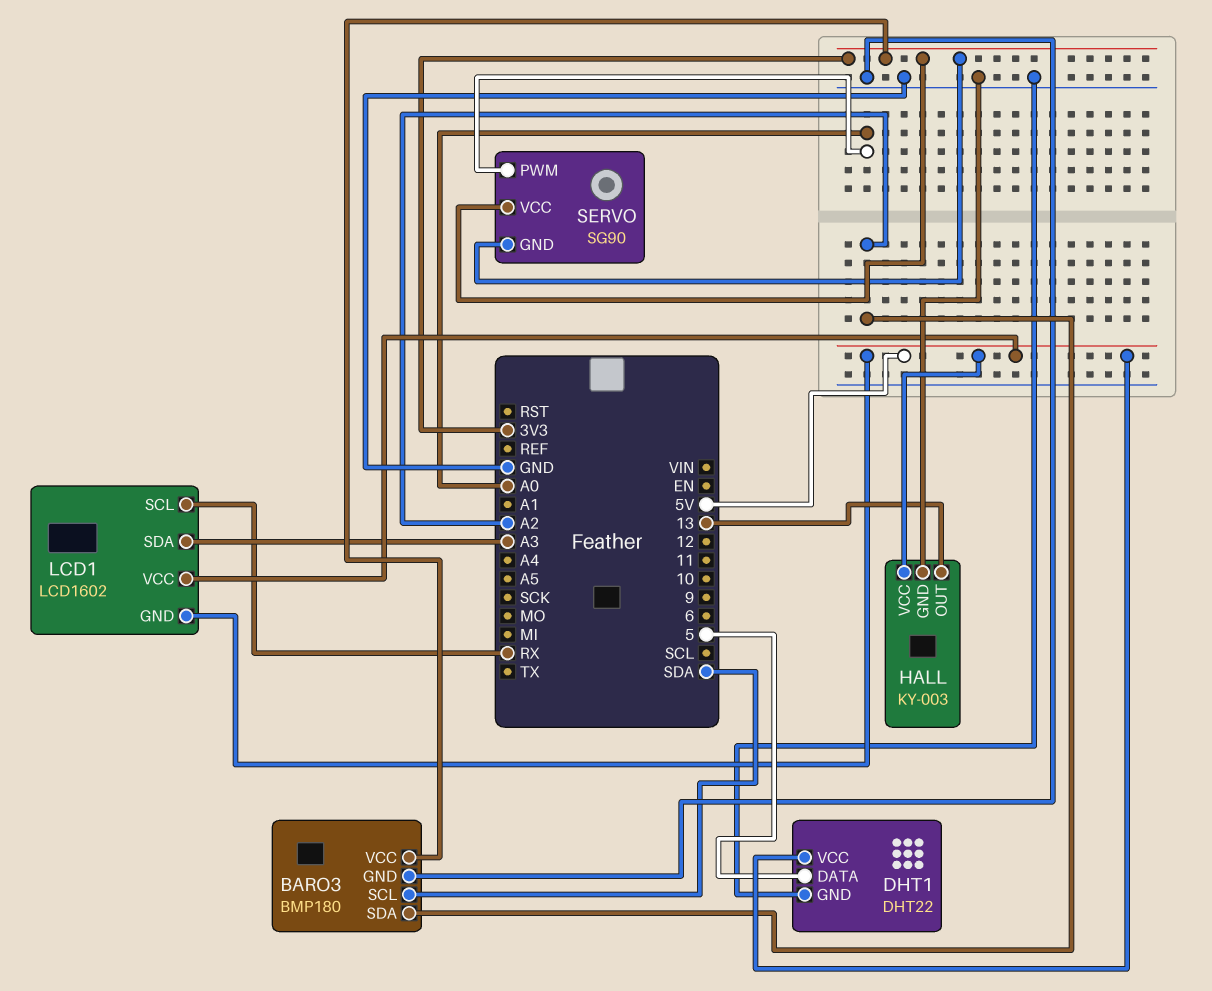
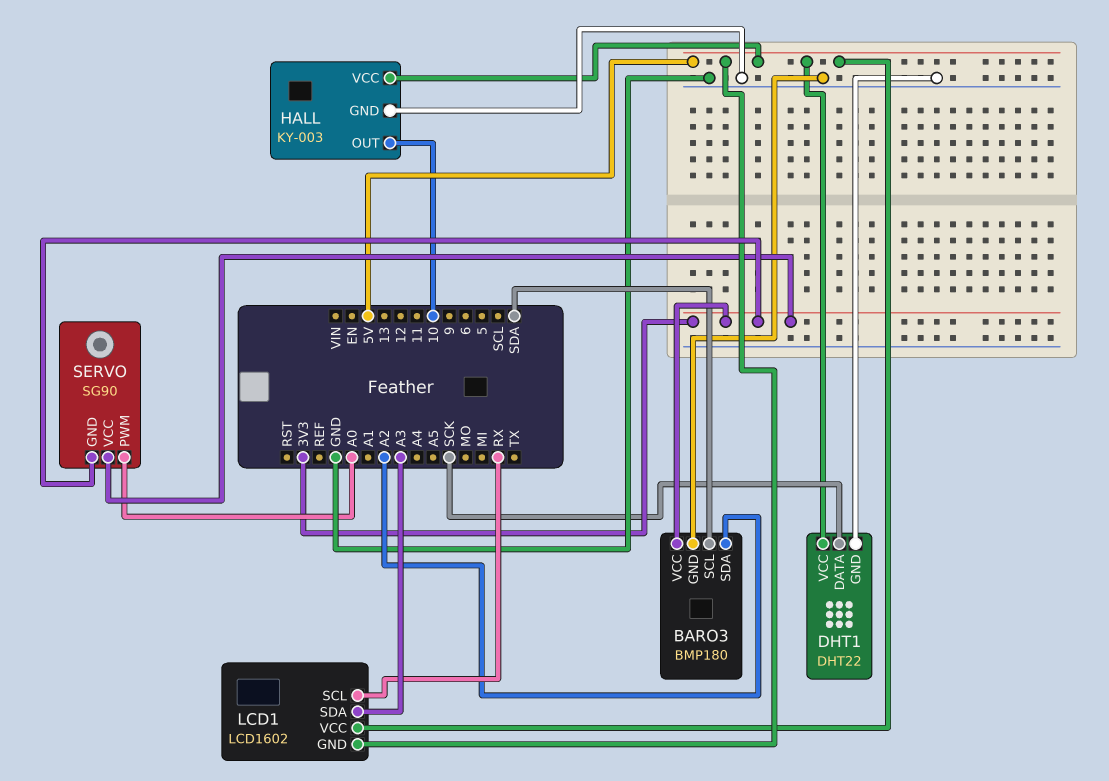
DHT1 pin DATA: 5 -> SCK
HALL pin OUT: 13 -> 10

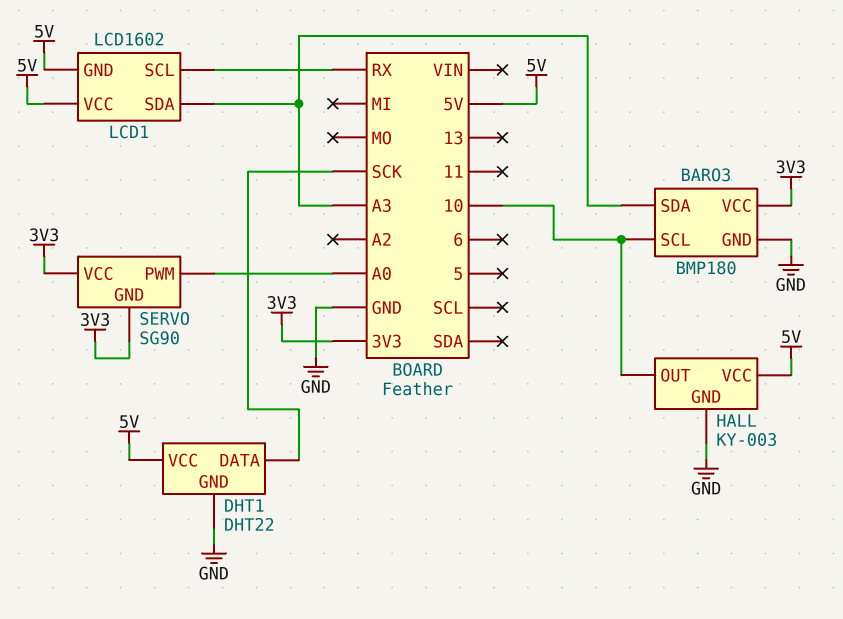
BARO3 pin SCL: SDA -> 10
BARO3 pin SDA: A2 -> A3

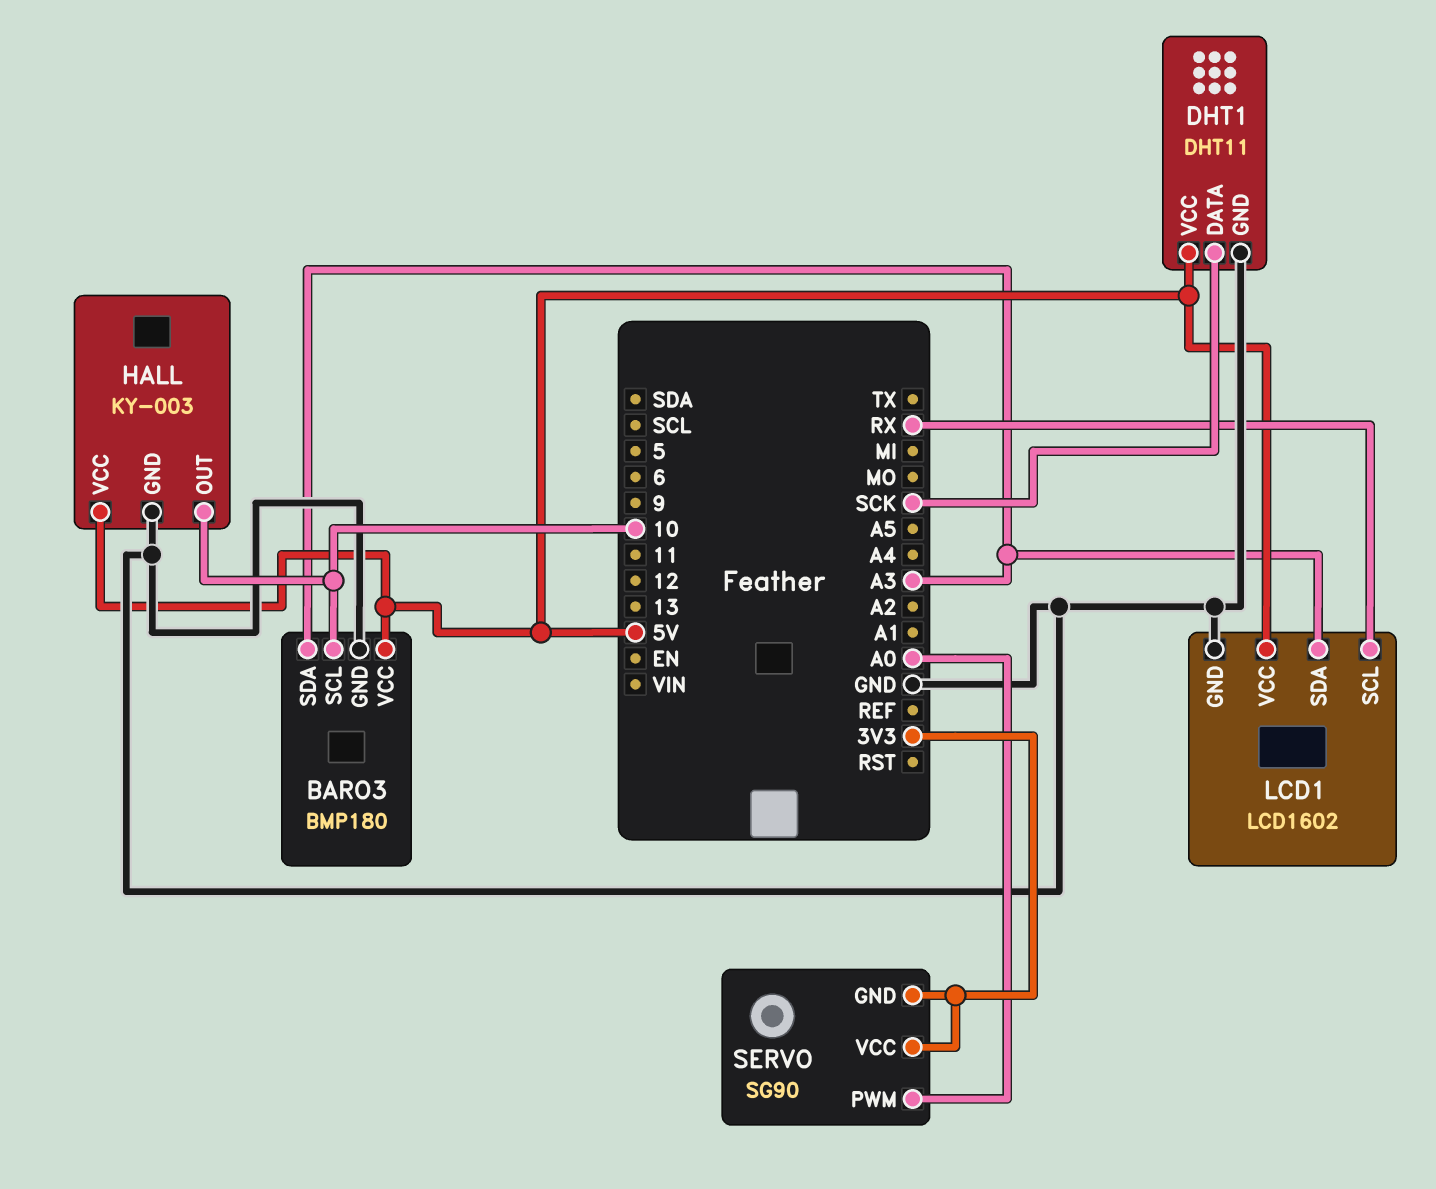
BARO3 pin VCC: 3V3 -> 5V
DHT1: DHT22 -> DHT11
LCD1 pin GND: 5V -> GND

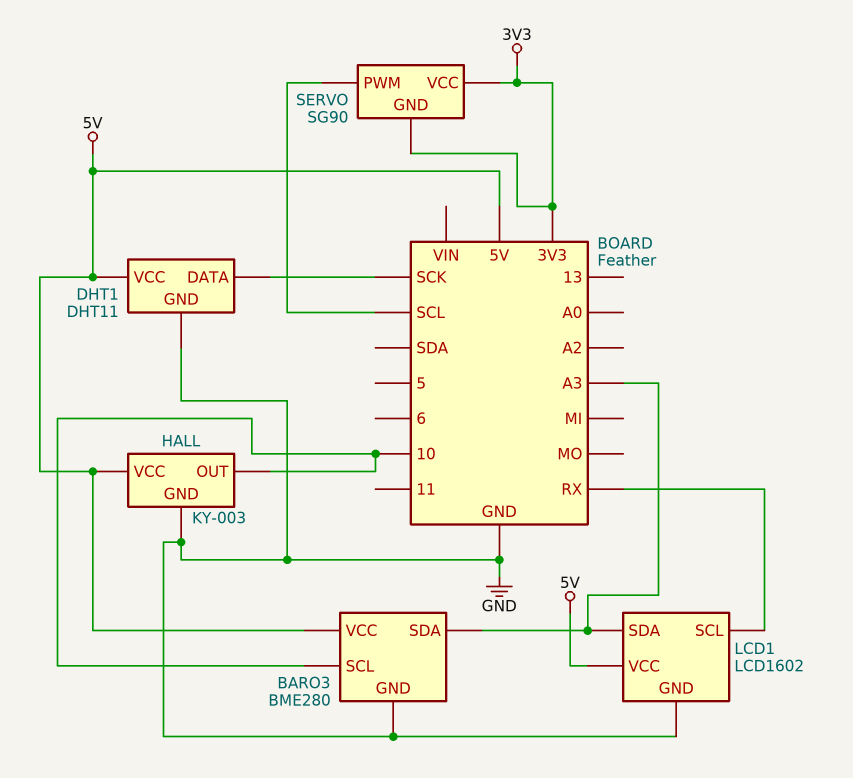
BARO3: BMP180 -> BME280
SERVO pin PWM: A0 -> SCL

